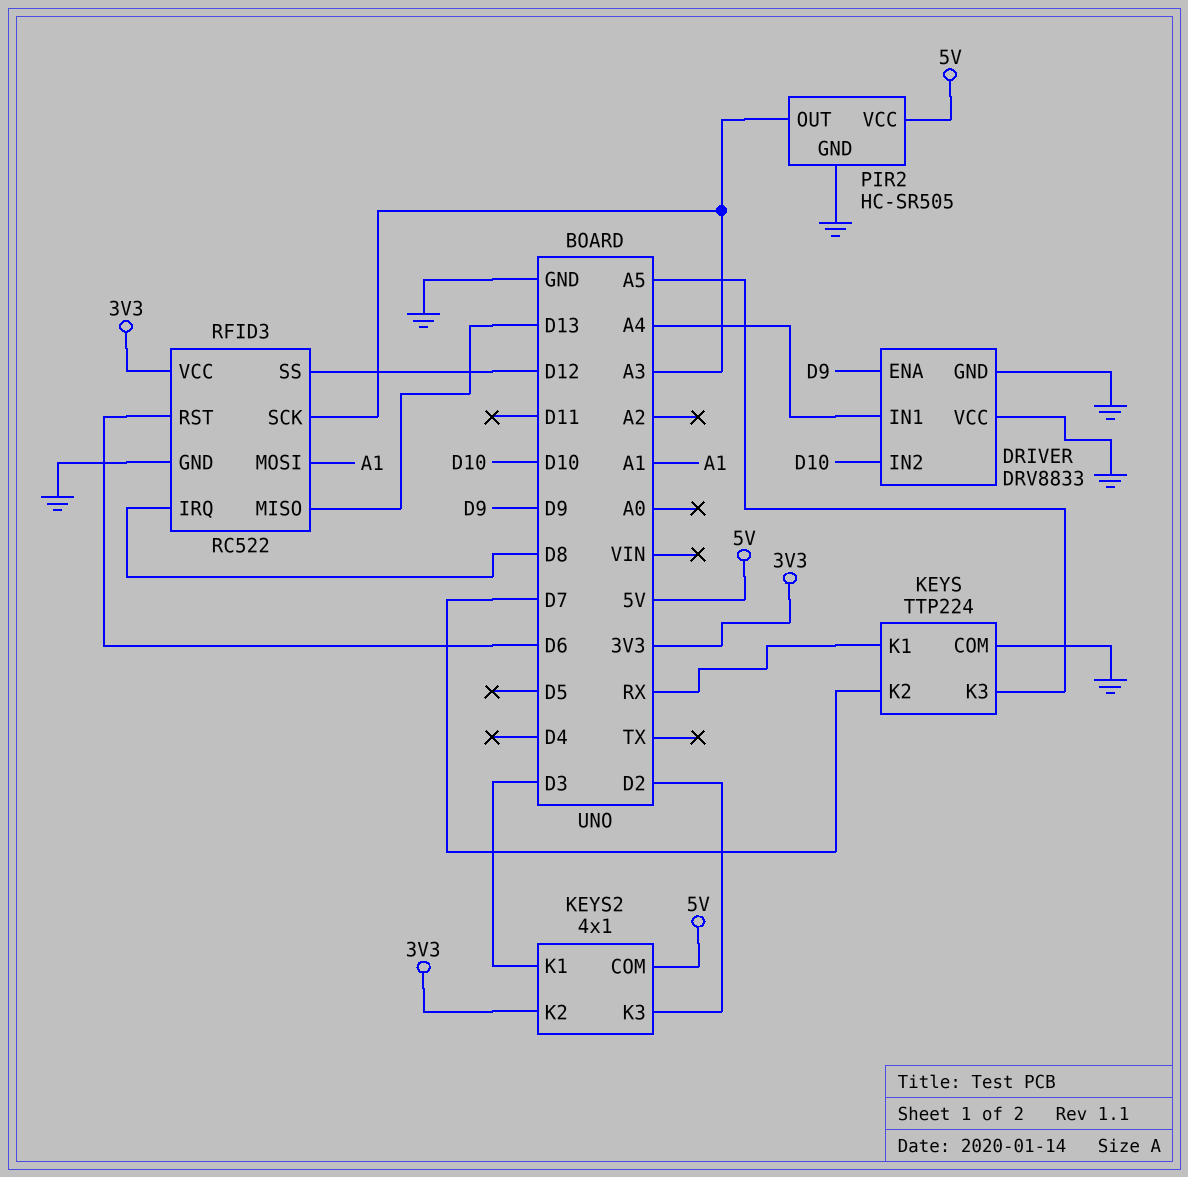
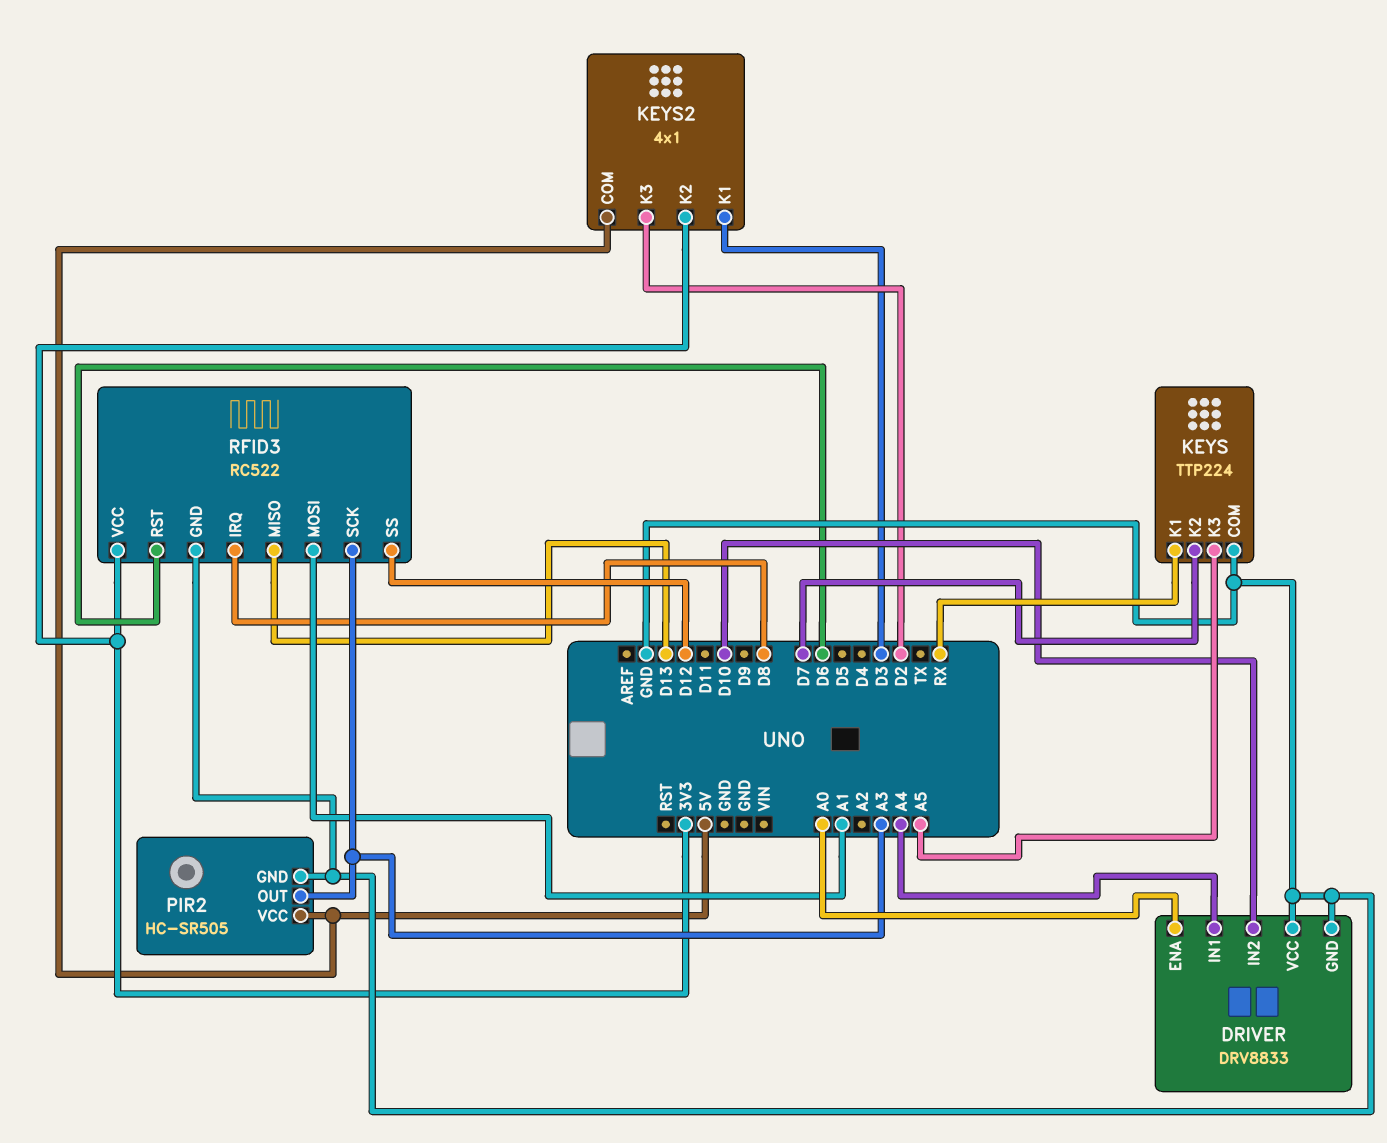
DRIVER pin ENA: D9 -> A0

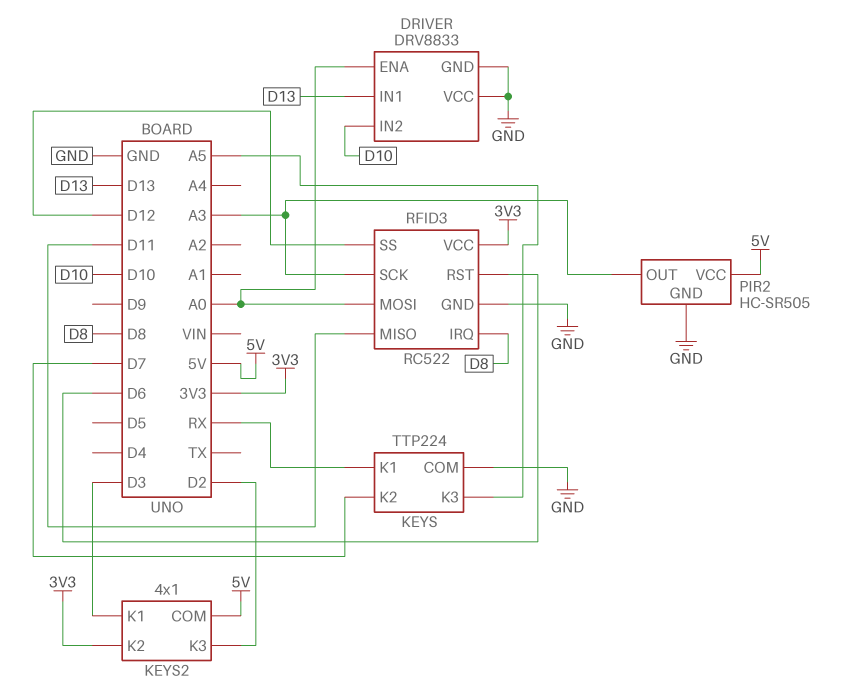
DRIVER pin IN1: A4 -> D13
RFID3 pin MISO: D13 -> D11
RFID3 pin MOSI: A1 -> A0

